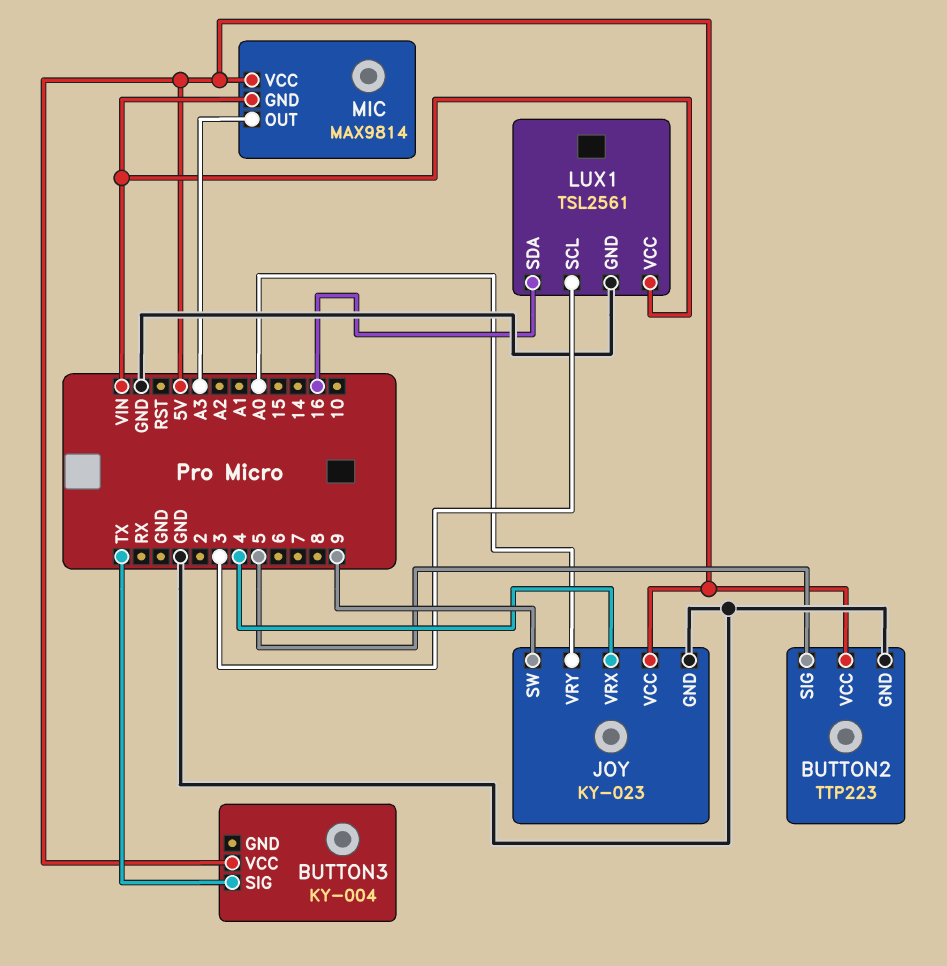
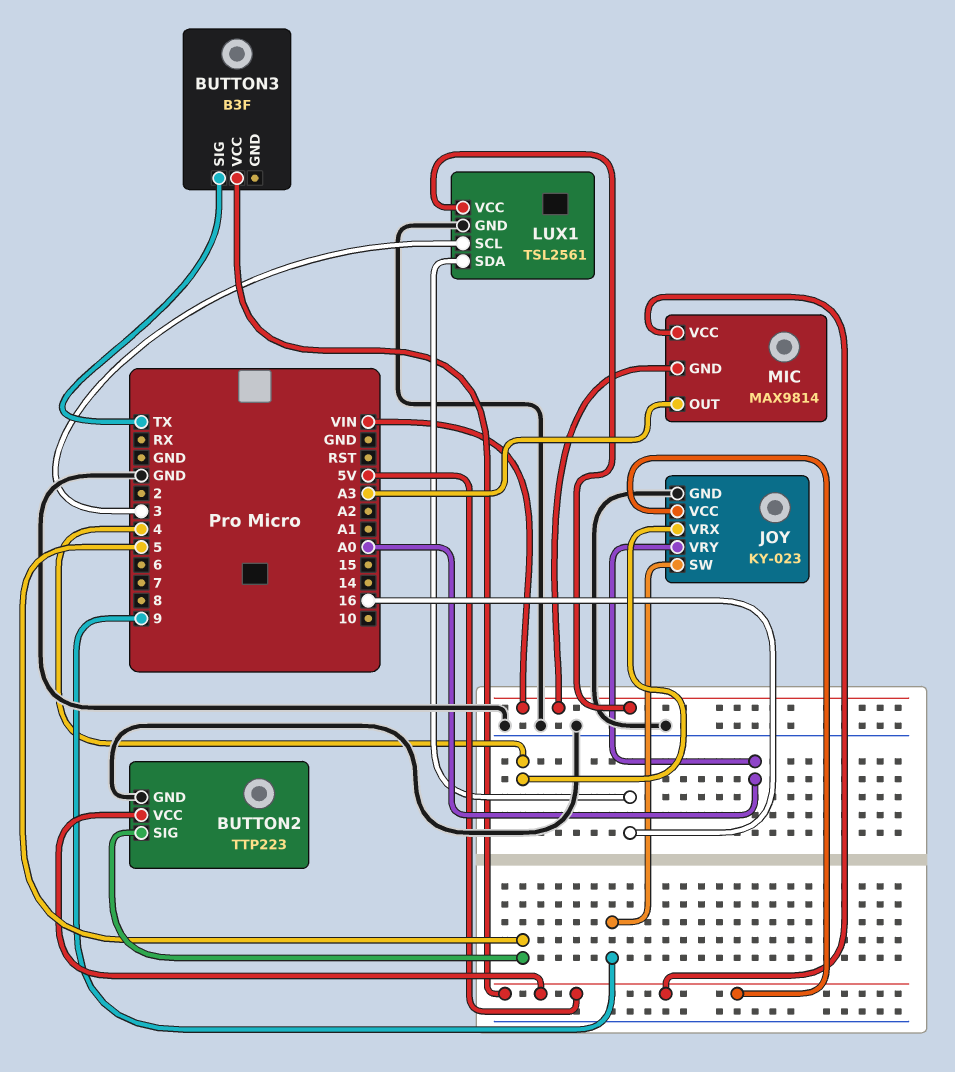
BUTTON3: KY-004 -> B3F

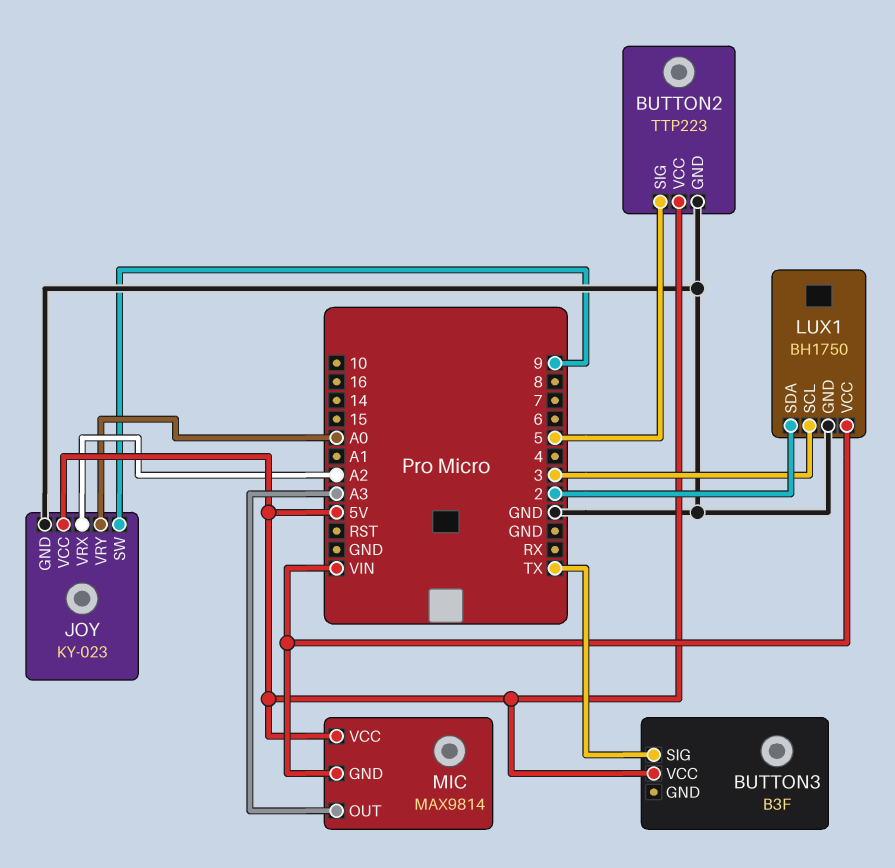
JOY pin VRX: 4 -> A2
LUX1: TSL2561 -> BH1750
LUX1 pin SDA: 16 -> 2

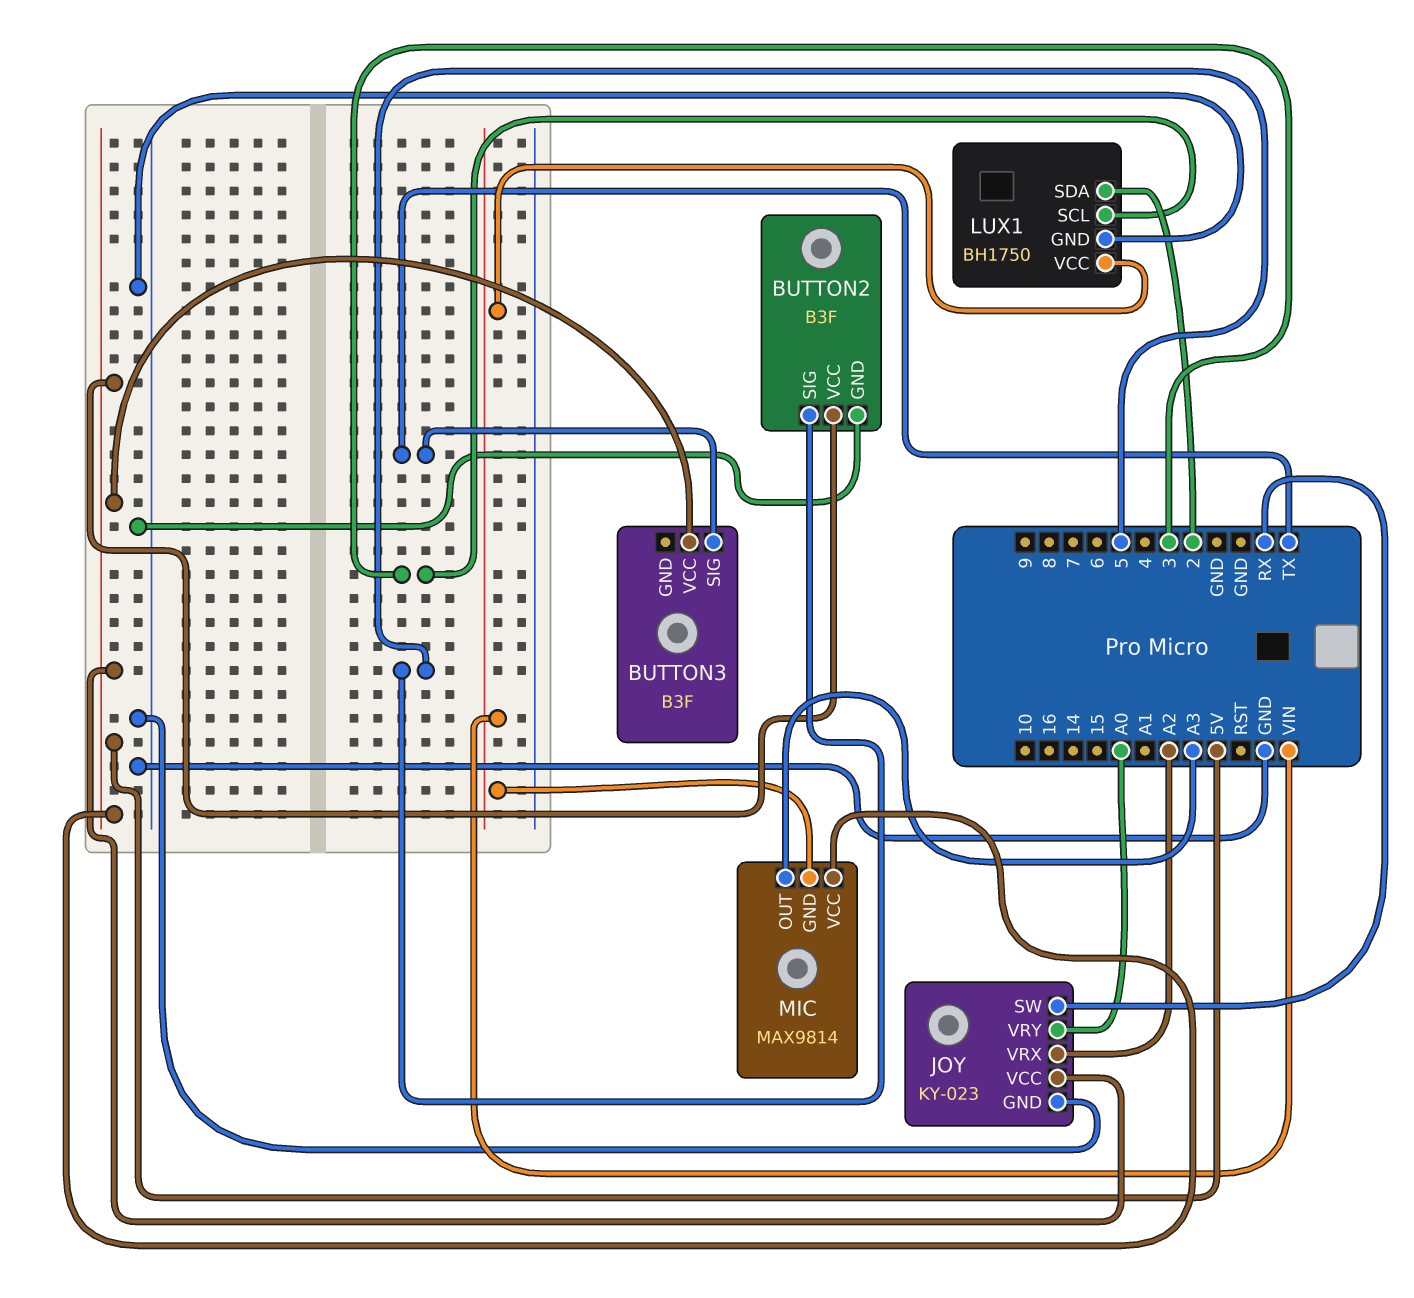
BUTTON2: TTP223 -> B3F
JOY pin SW: 9 -> RX

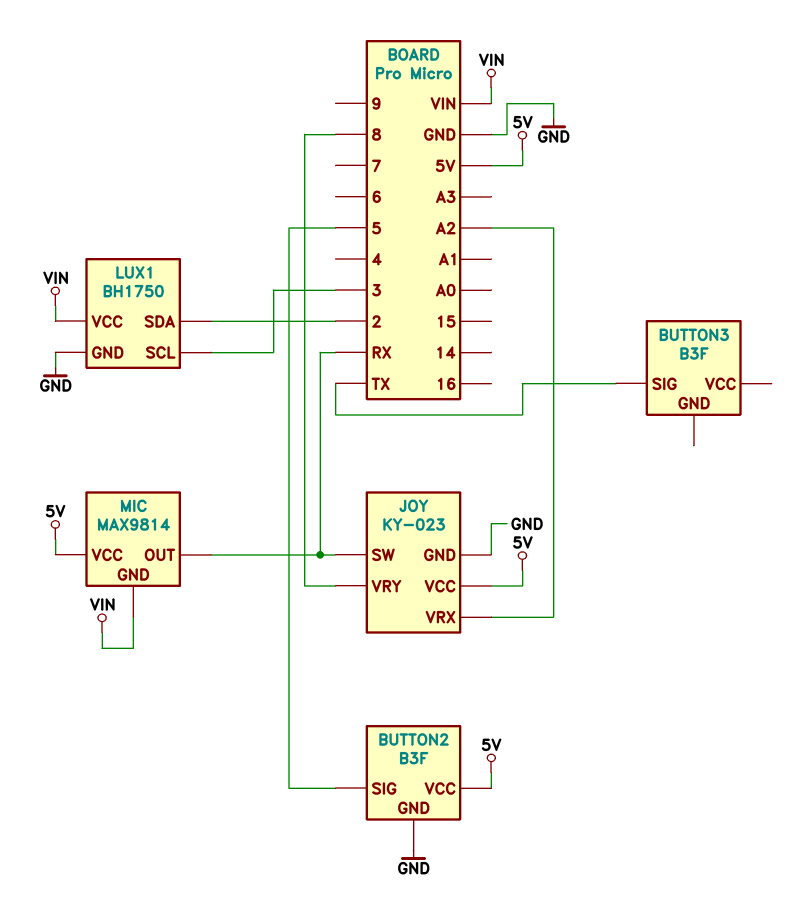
BUTTON3 pin VCC: 5V -> none
JOY pin VRY: A0 -> 8
MIC pin OUT: A3 -> RX

